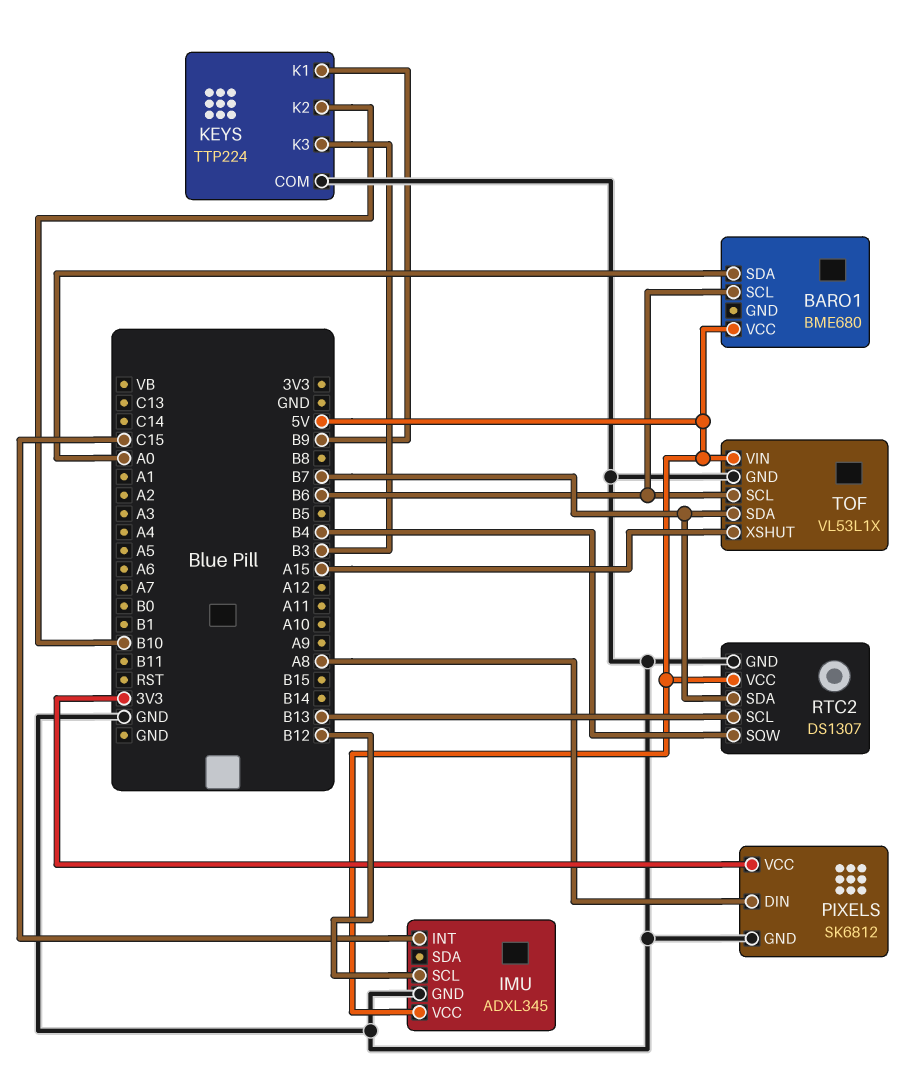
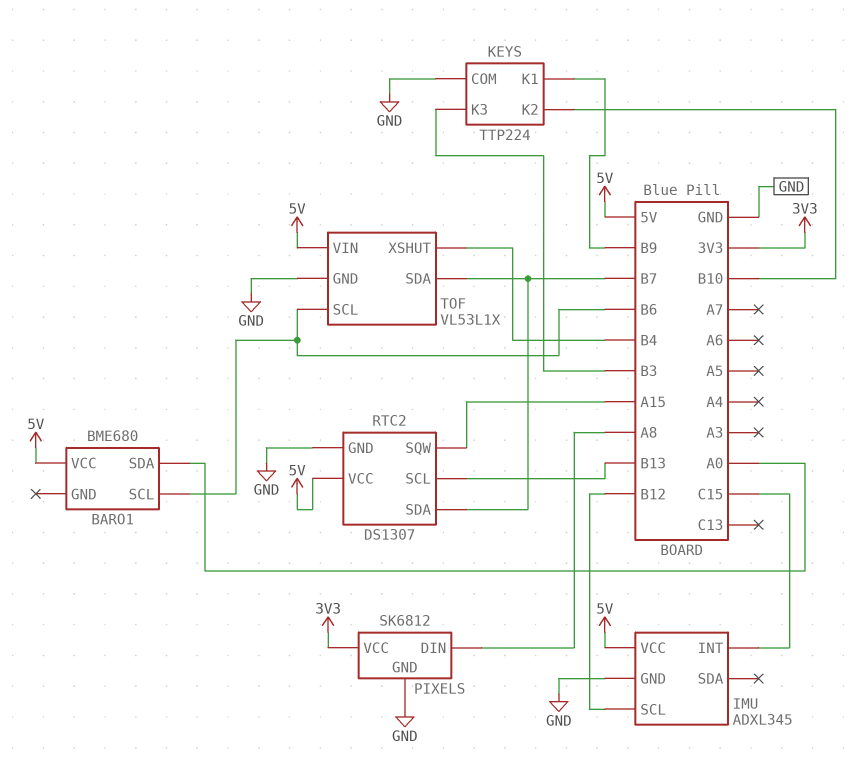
RTC2 pin SQW: B4 -> A15
TOF pin XSHUT: A15 -> B4

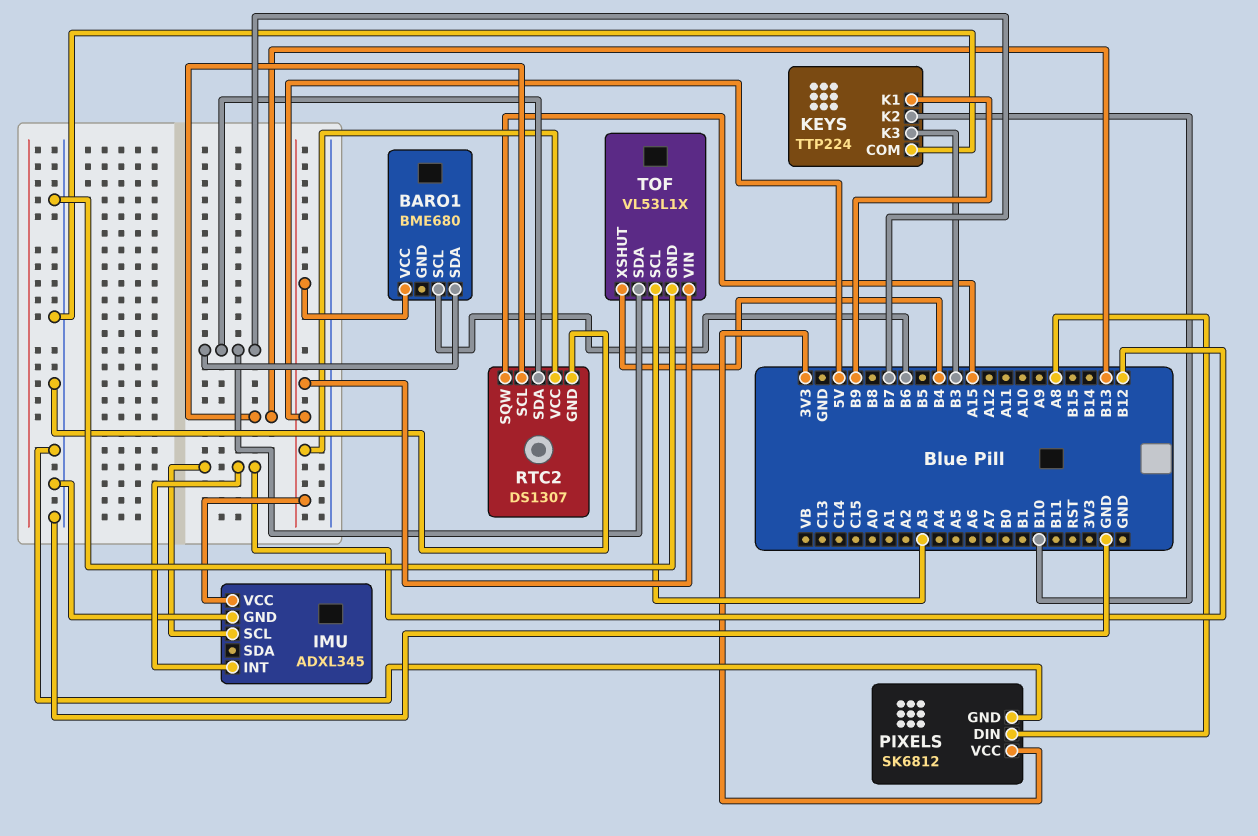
BARO1 pin SDA: A0 -> B7
IMU pin INT: C15 -> B12
TOF pin SCL: B6 -> A3

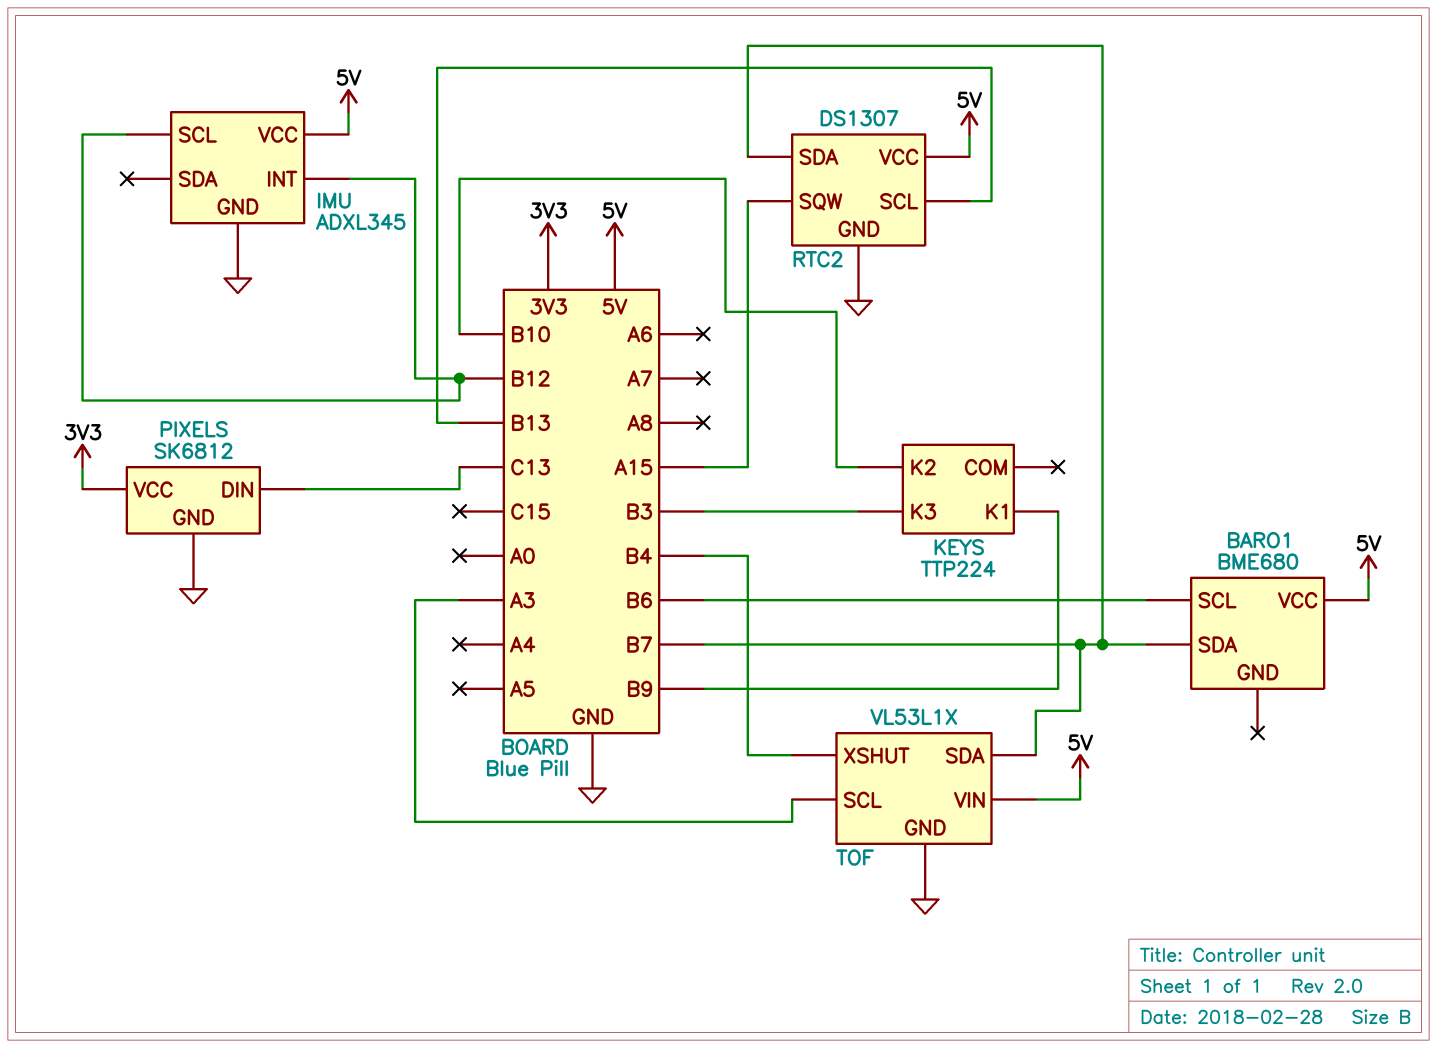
KEYS pin COM: GND -> none
PIXELS pin DIN: A8 -> C13

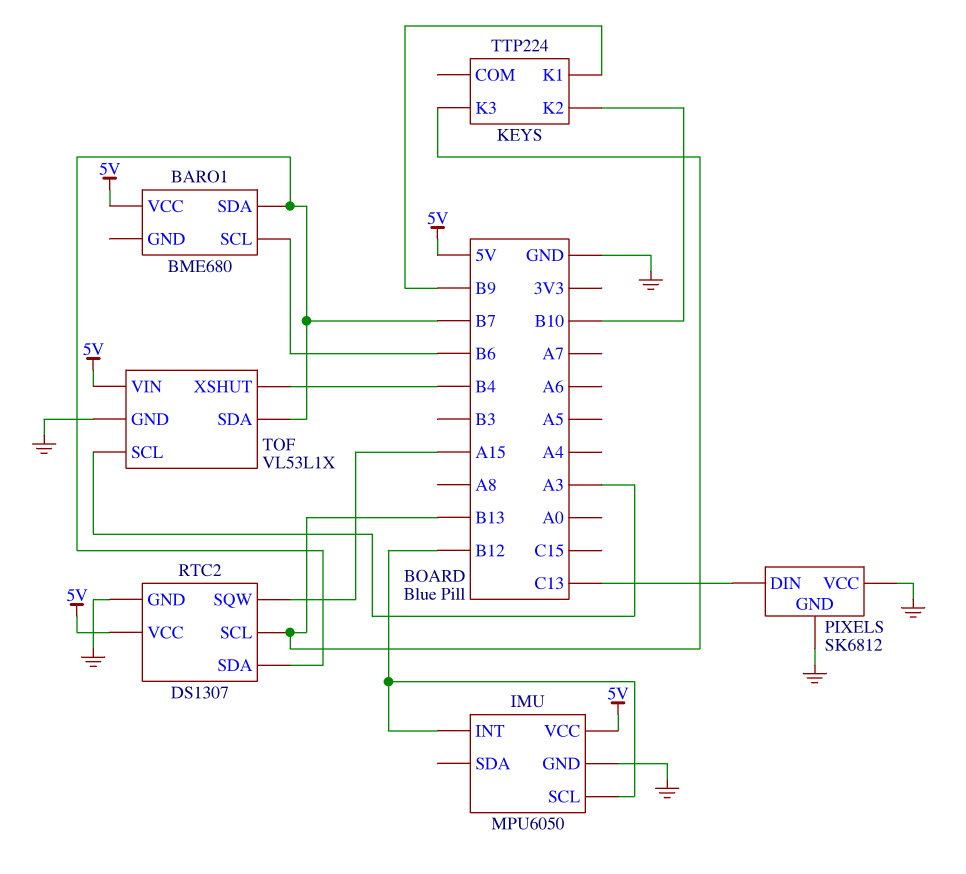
IMU: ADXL345 -> MPU6050
KEYS pin K3: B3 -> B13
PIXELS pin VCC: 3V3 -> GND

